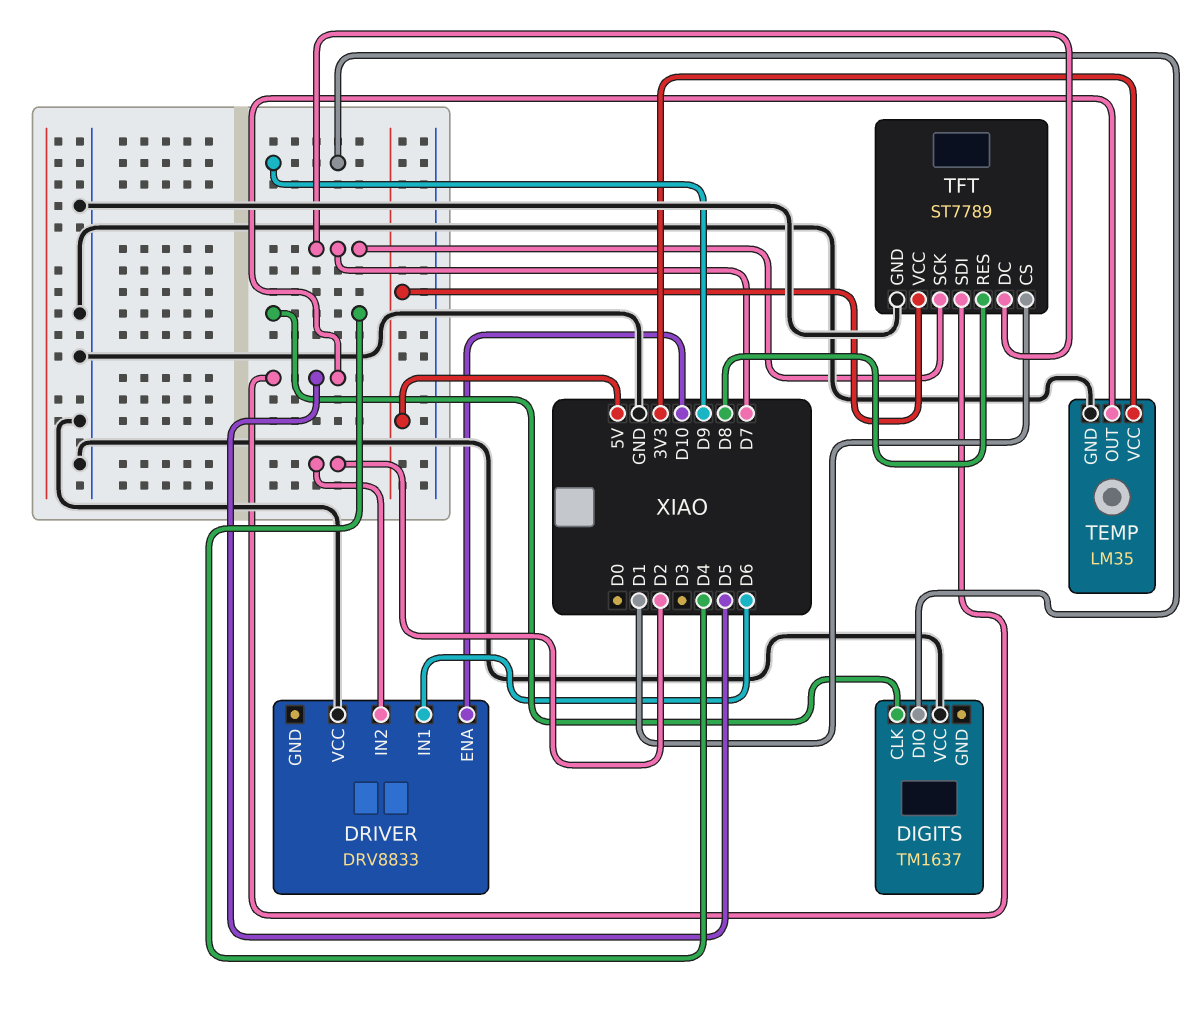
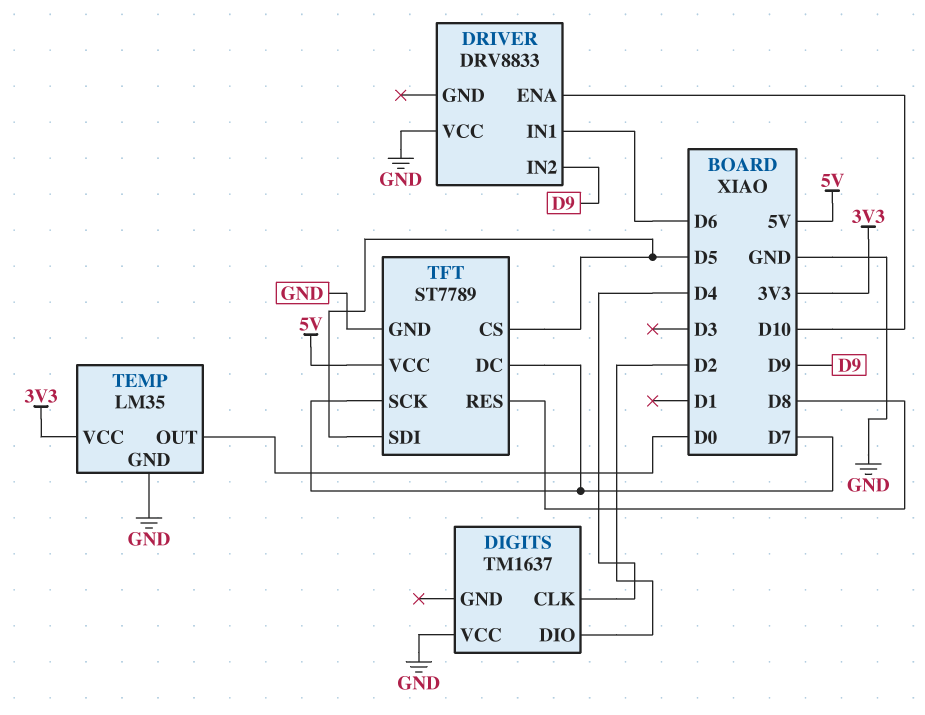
DIGITS pin DIO: D9 -> D2
DRIVER pin IN2: D2 -> D9
TEMP pin OUT: D5 -> D0
TFT pin CS: D1 -> D5

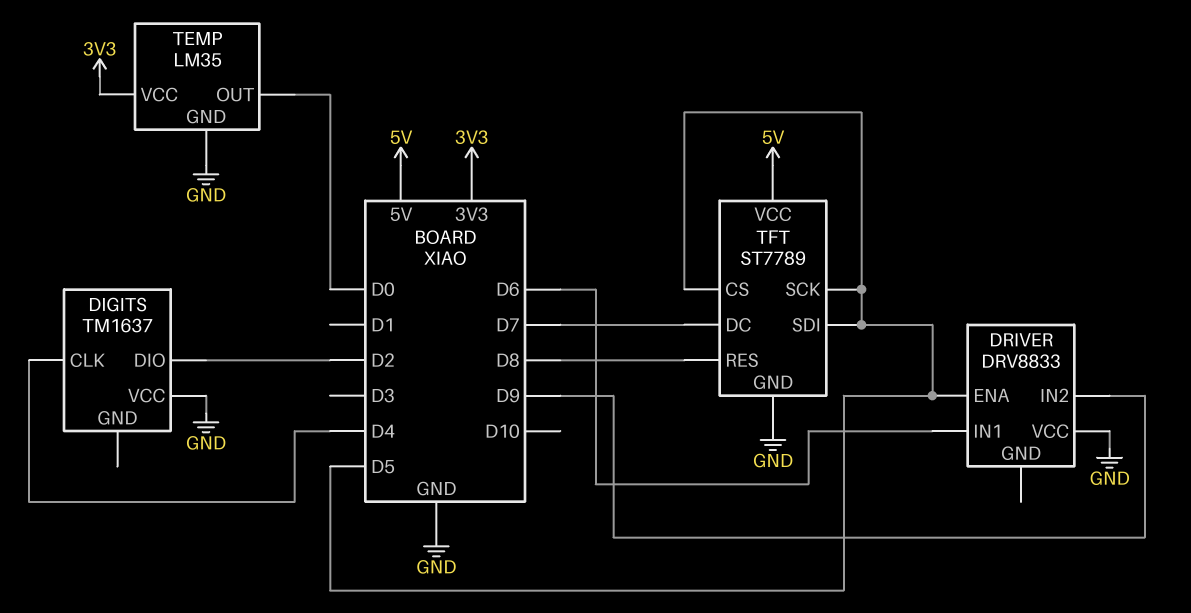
DRIVER pin ENA: D10 -> D5
TFT pin SCK: D7 -> D5

